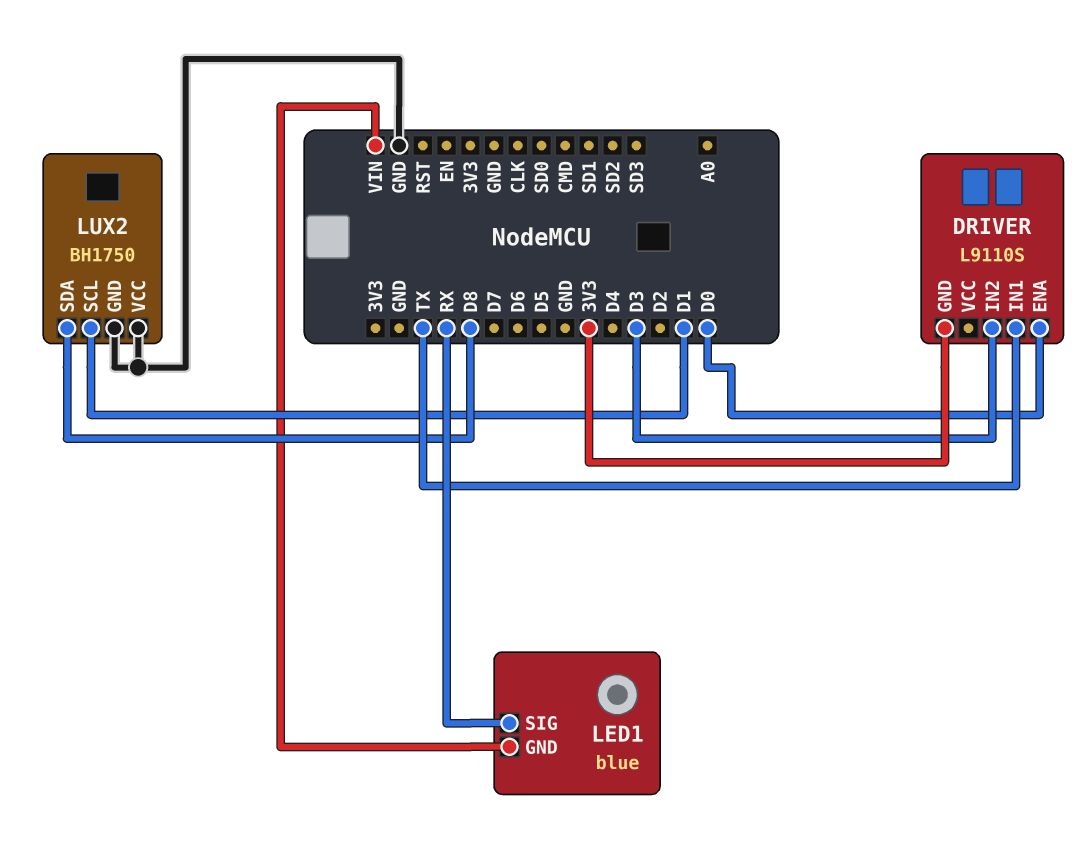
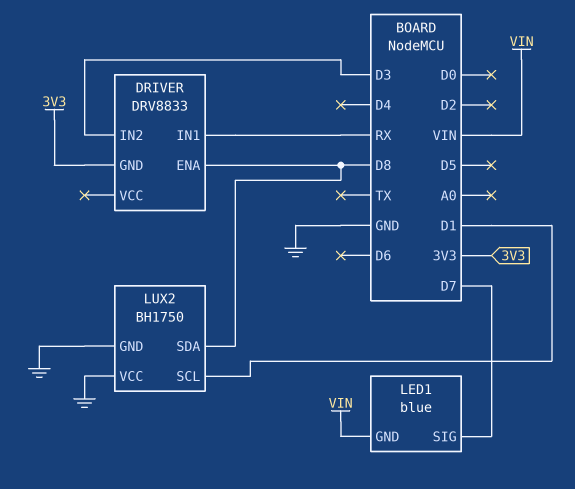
DRIVER: L9110S -> DRV8833
DRIVER pin ENA: D0 -> D8
DRIVER pin IN1: TX -> RX
LED1 pin SIG: RX -> D7

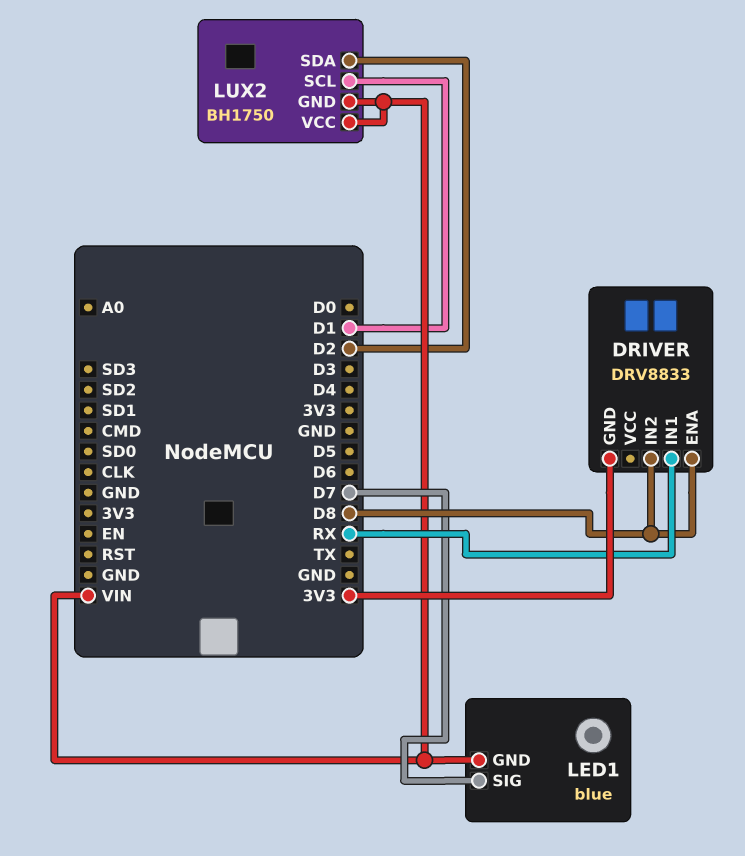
DRIVER pin IN2: D3 -> D8
LUX2 pin GND: GND -> VIN
LUX2 pin SDA: D8 -> D2
LUX2 pin VCC: GND -> VIN

